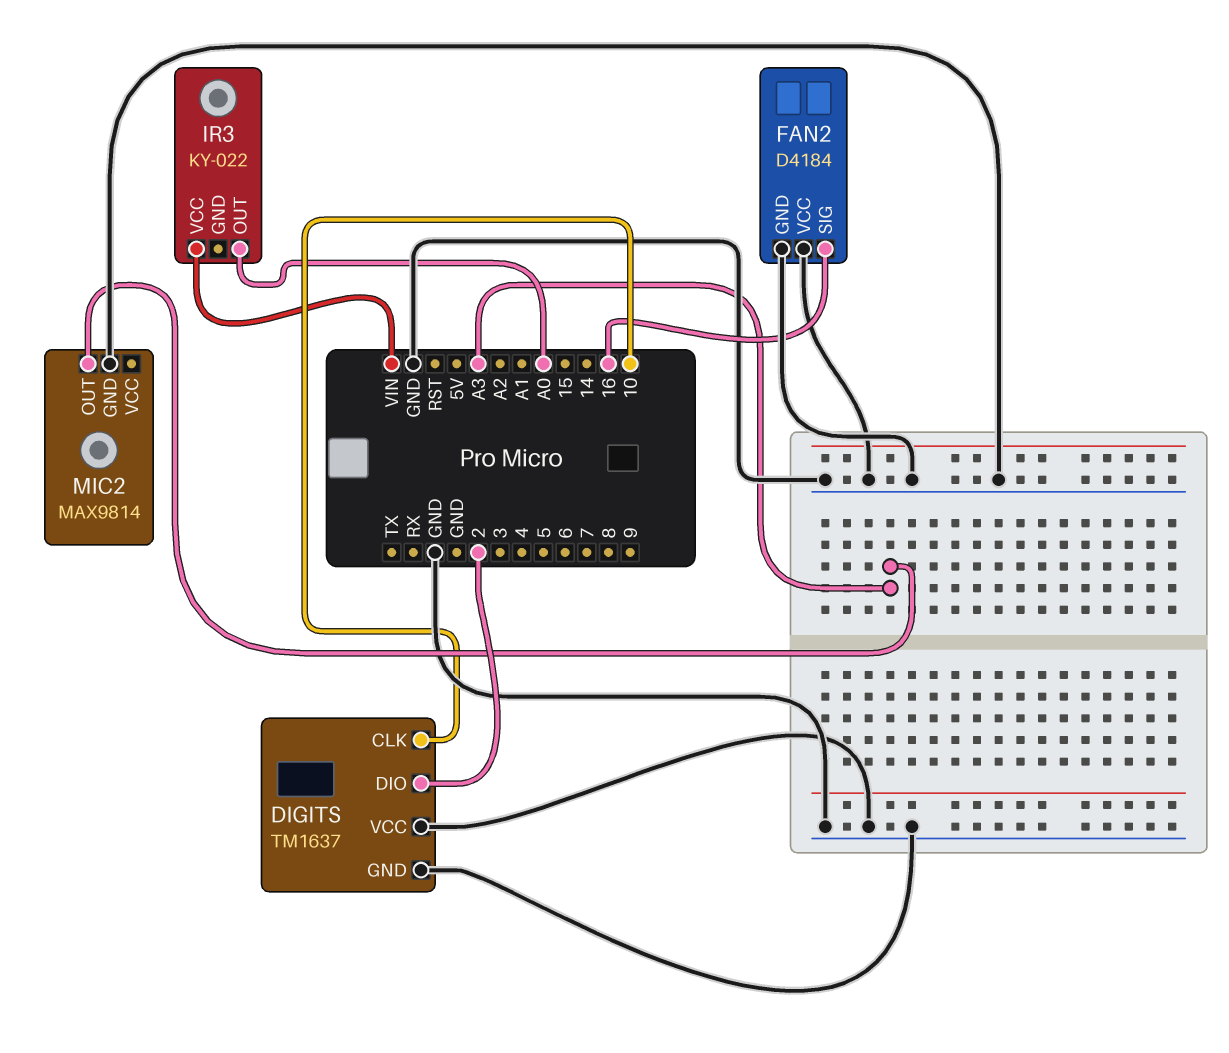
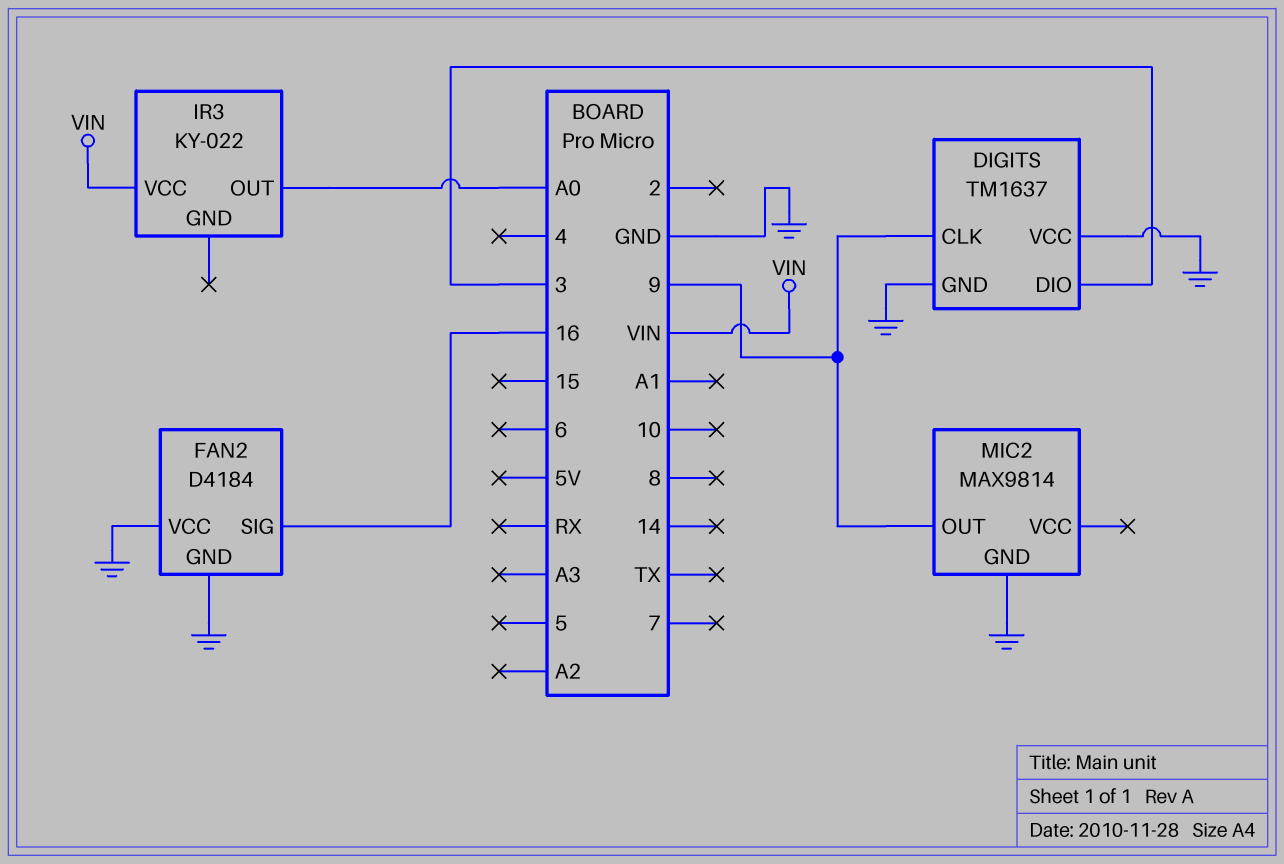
DIGITS pin CLK: 10 -> 9
DIGITS pin DIO: 2 -> 3
MIC2 pin OUT: A3 -> 9

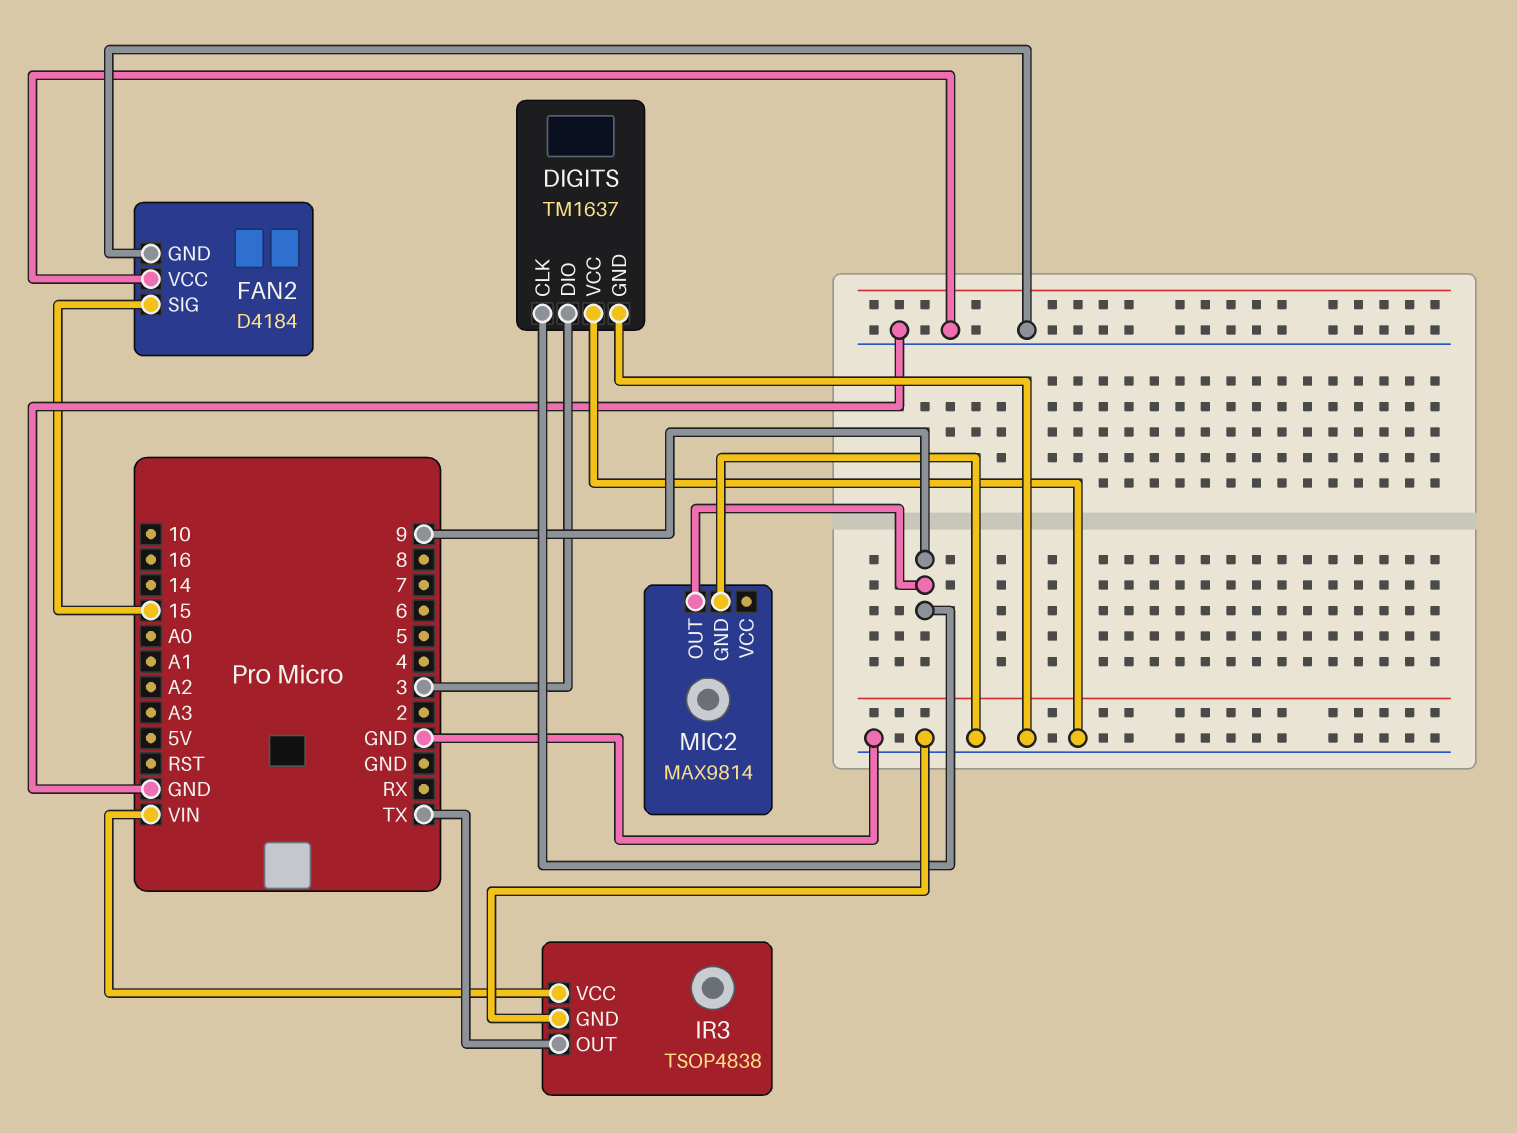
FAN2 pin SIG: 16 -> 15
IR3: KY-022 -> TSOP4838
IR3 pin GND: none -> GND
IR3 pin OUT: A0 -> TX

